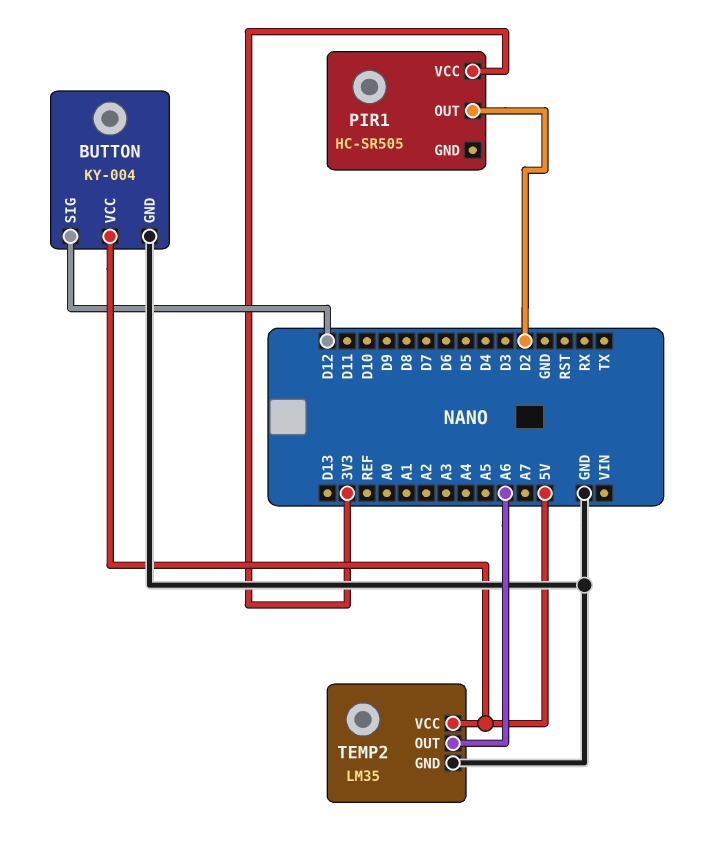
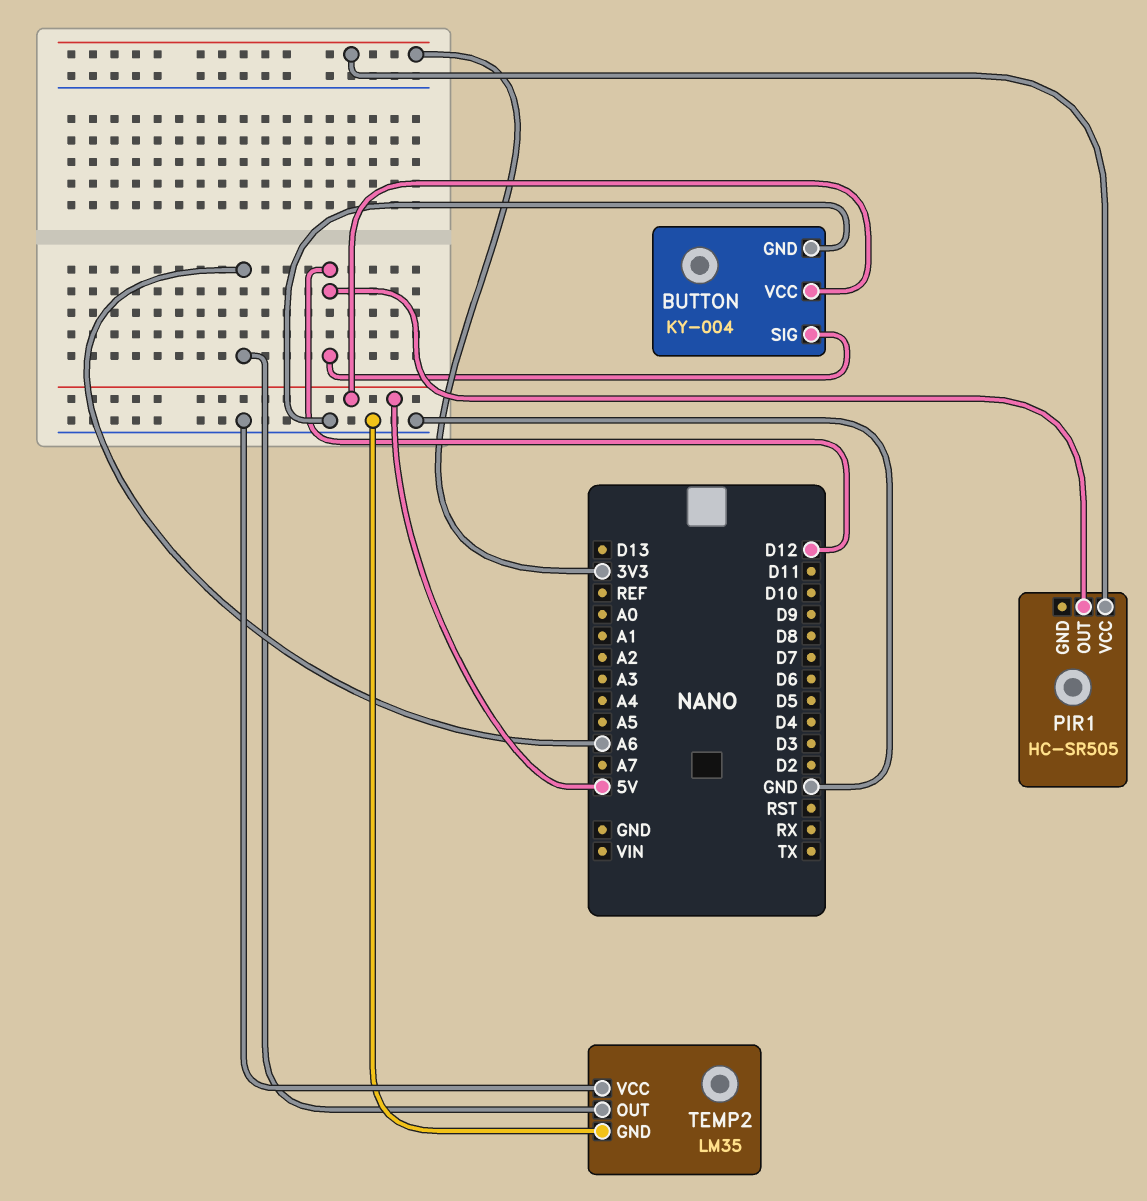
PIR1 pin OUT: D2 -> D12
TEMP2 pin VCC: 5V -> GND

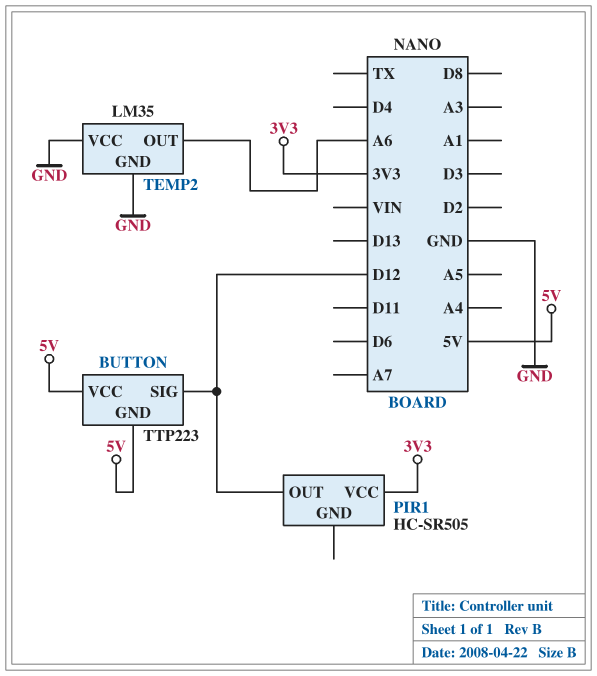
BUTTON: KY-004 -> TTP223
BUTTON pin GND: GND -> 5V

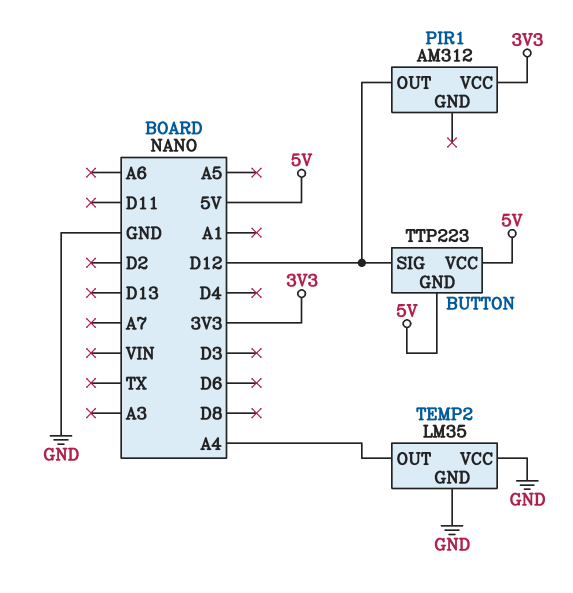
PIR1: HC-SR505 -> AM312
TEMP2 pin OUT: A6 -> A4

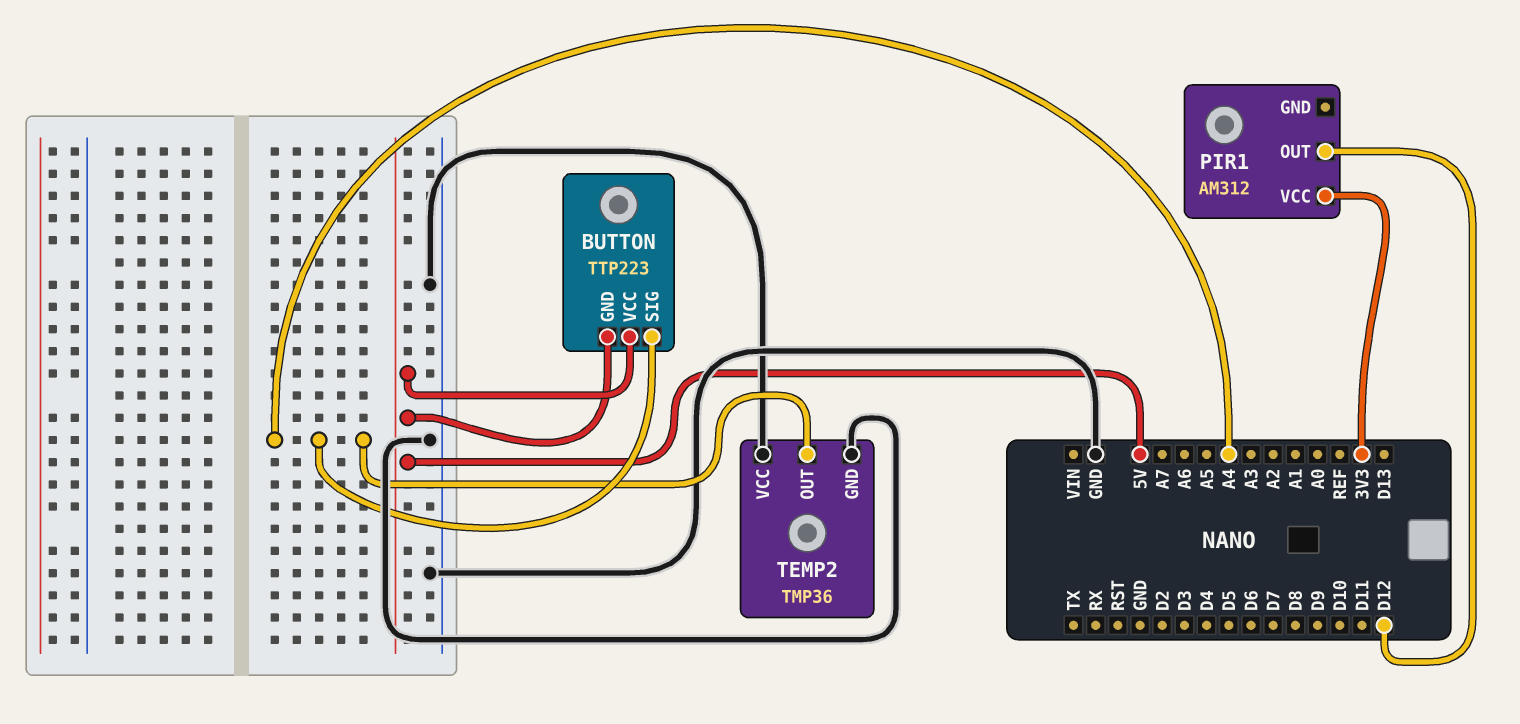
BUTTON pin SIG: D12 -> A4
TEMP2: LM35 -> TMP36

